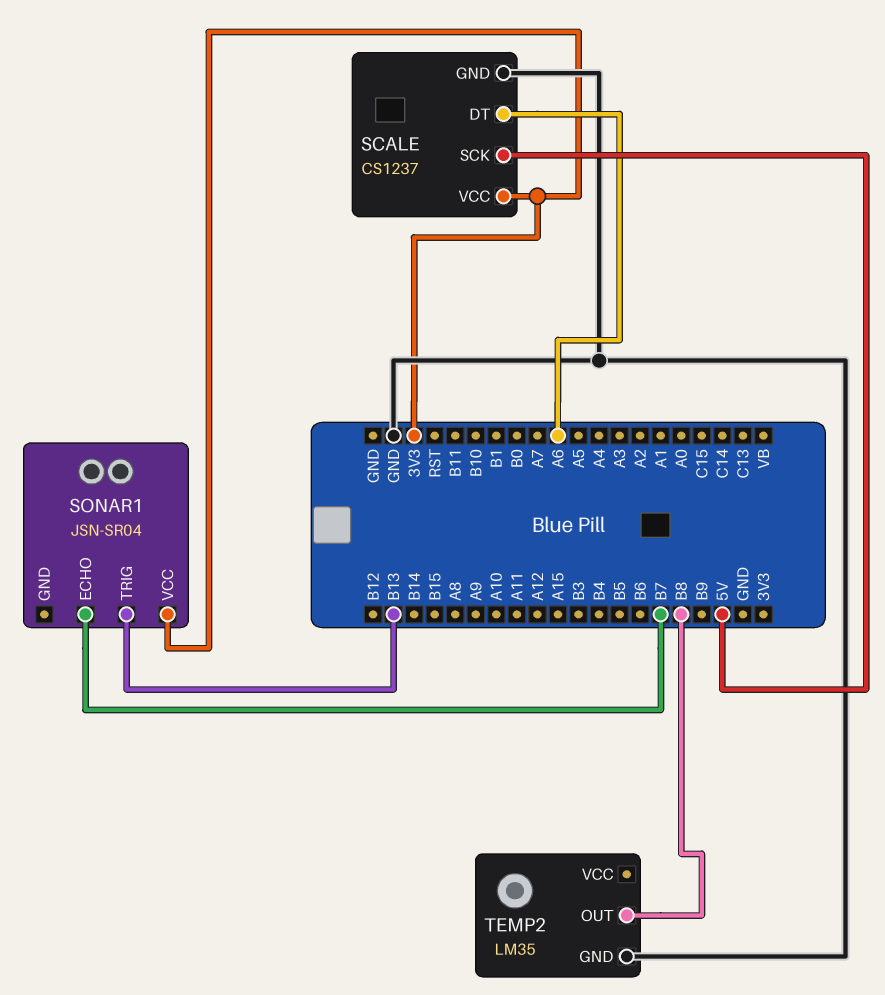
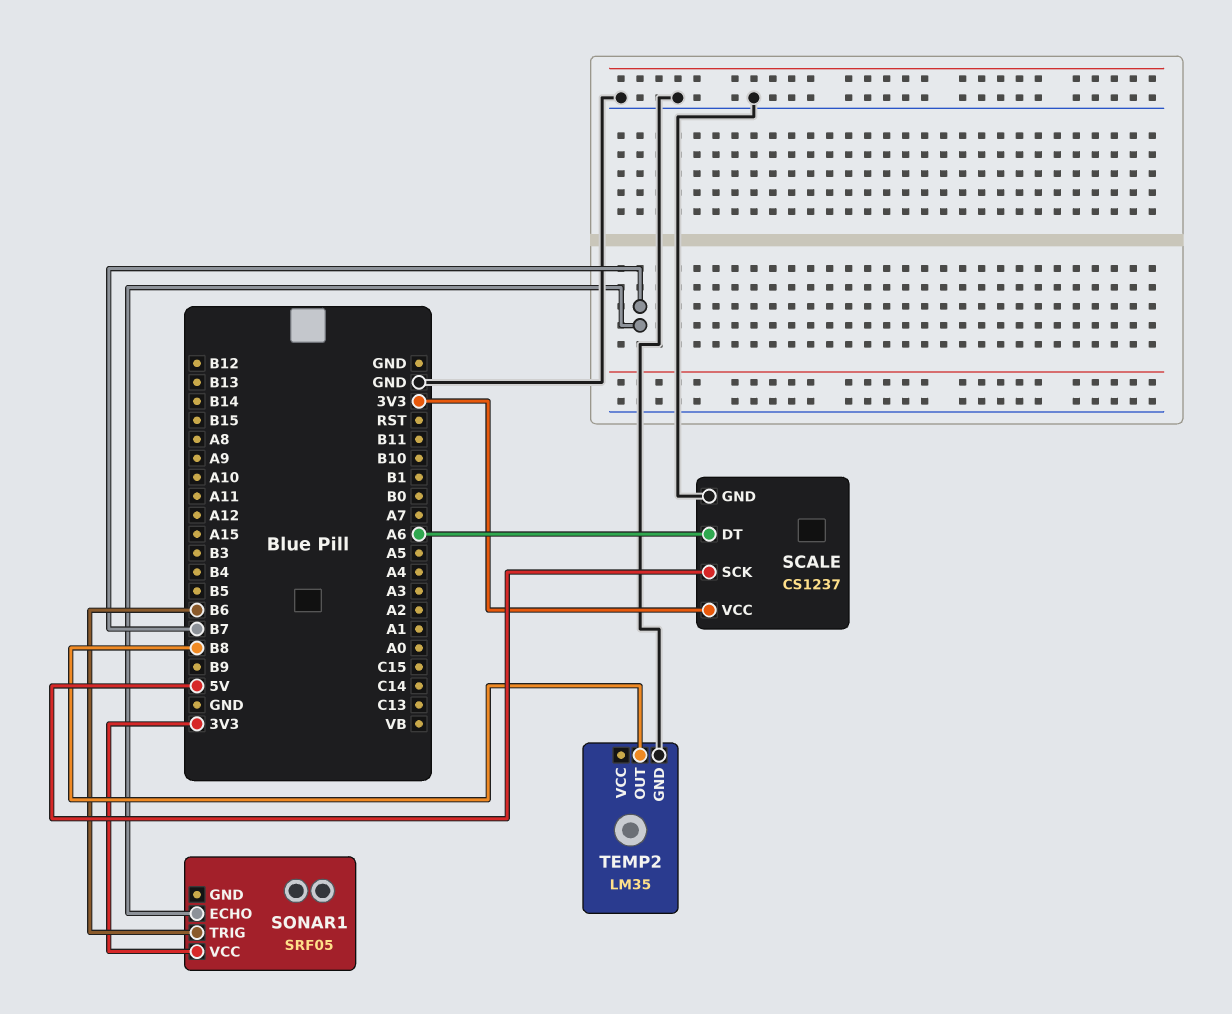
SONAR1: JSN-SR04 -> SRF05
SONAR1 pin TRIG: B13 -> B6

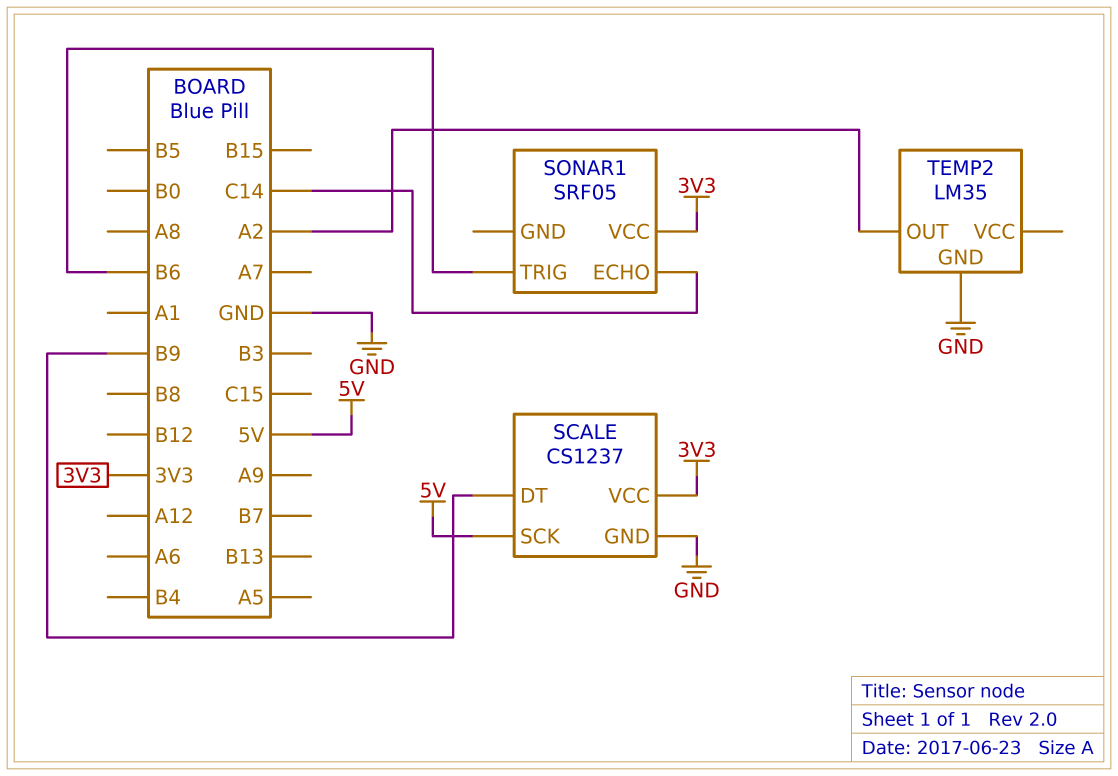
SCALE pin DT: A6 -> B9
SONAR1 pin ECHO: B7 -> C14
TEMP2 pin OUT: B8 -> A2

